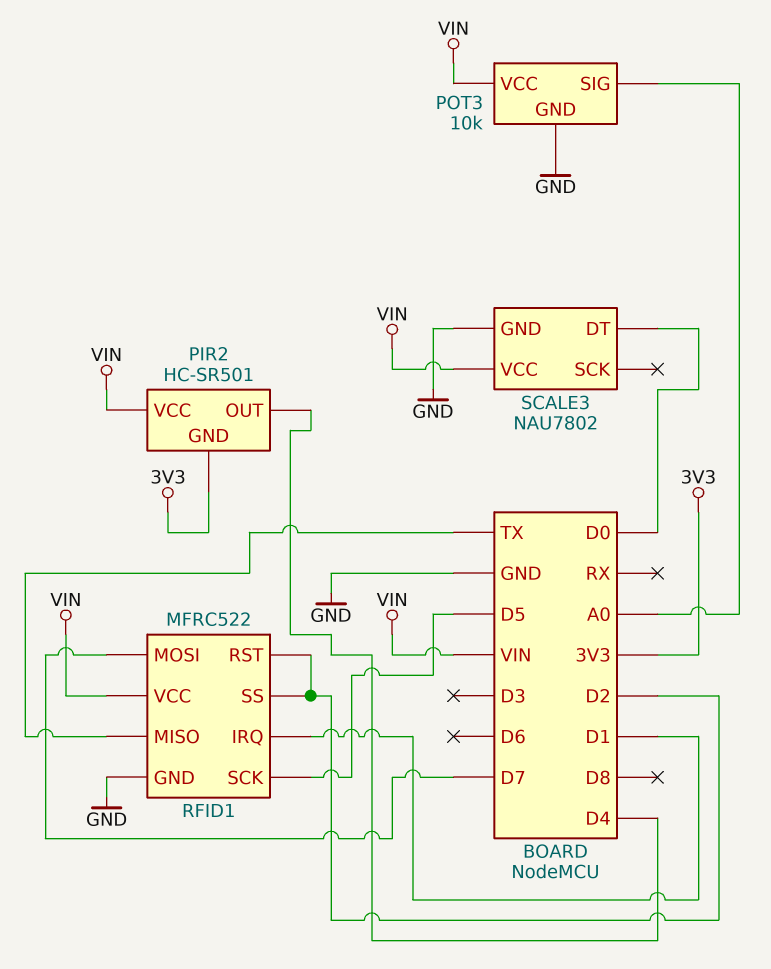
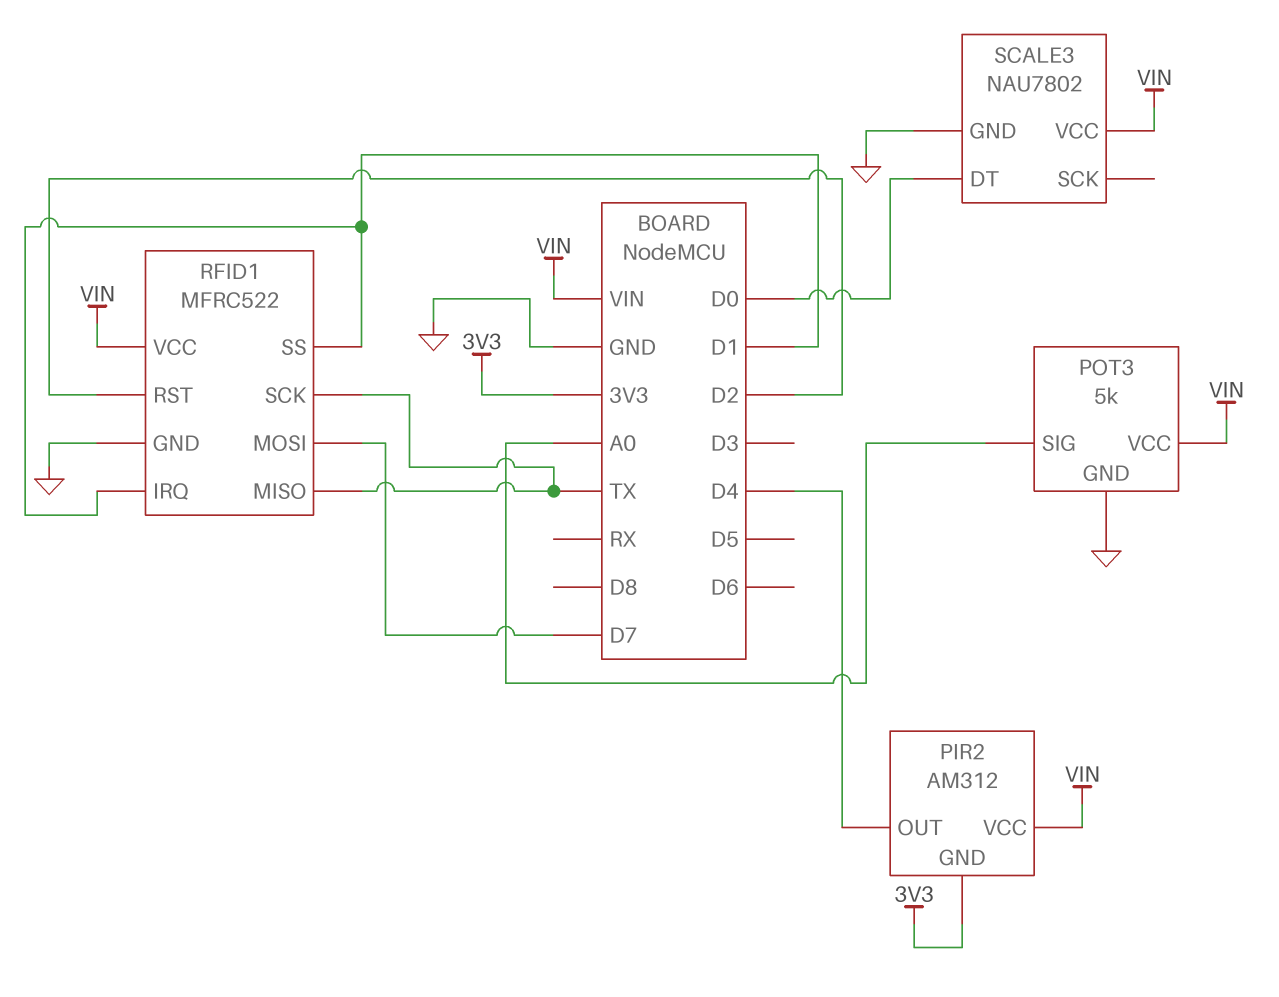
PIR2: HC-SR501 -> AM312
POT3: 10k -> 5k
RFID1 pin SCK: D5 -> TX
RFID1 pin SS: D2 -> D1

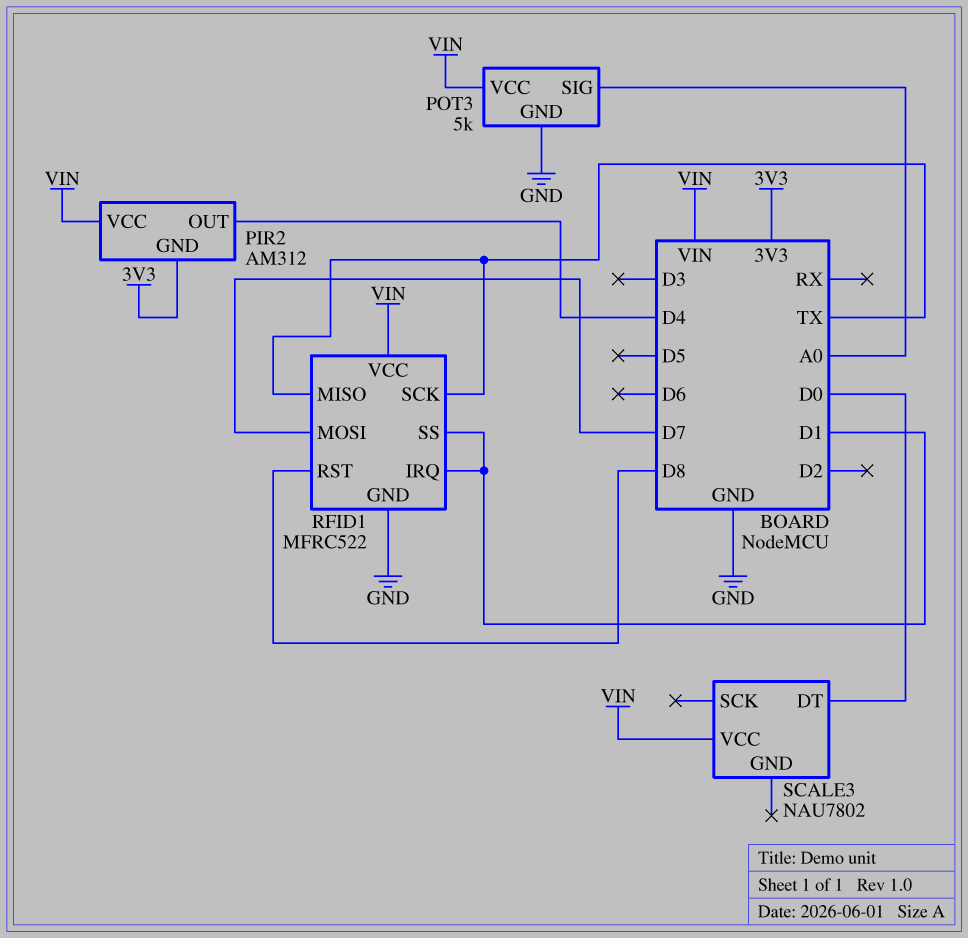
RFID1 pin RST: D2 -> D8
SCALE3 pin GND: GND -> none

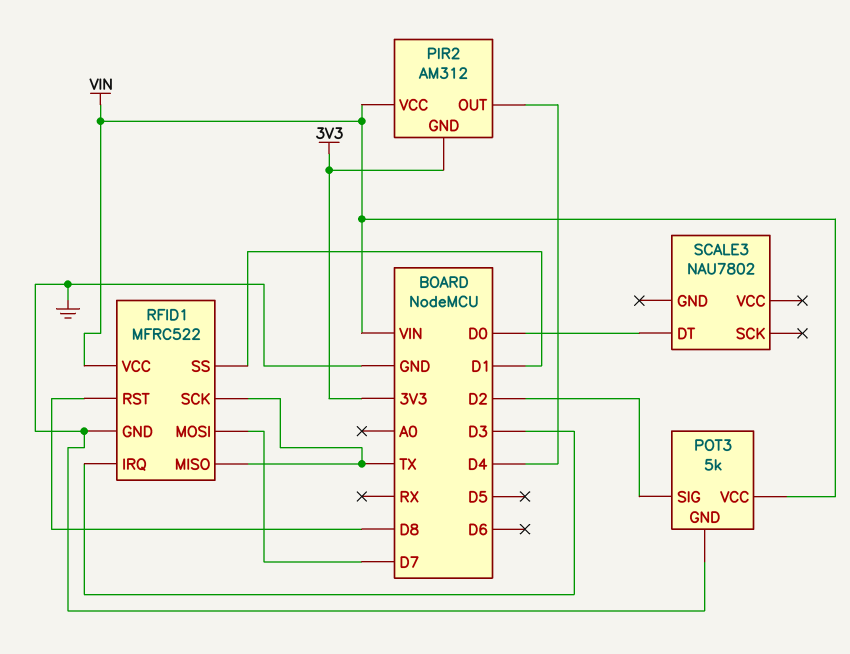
POT3 pin SIG: A0 -> D2
RFID1 pin IRQ: D1 -> D3
SCALE3 pin VCC: VIN -> none

